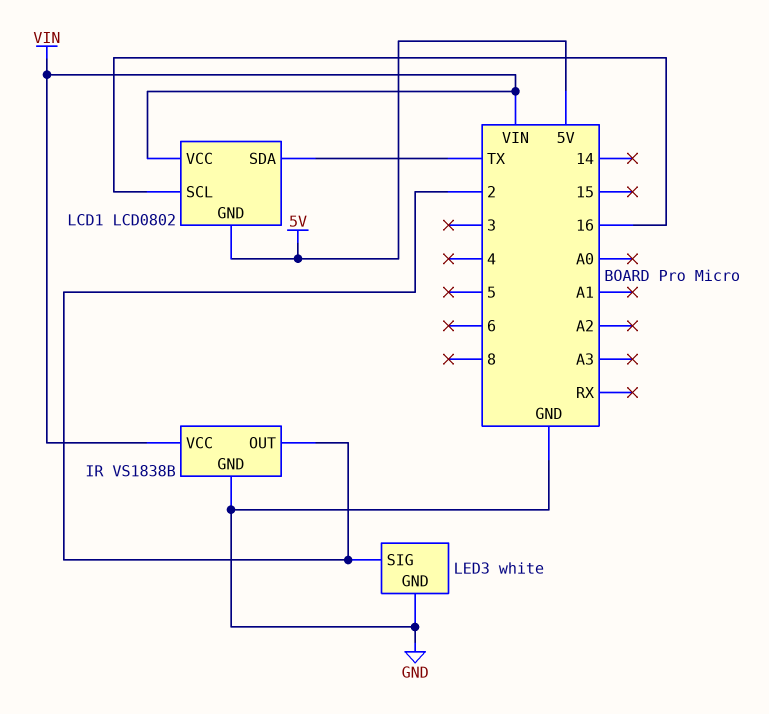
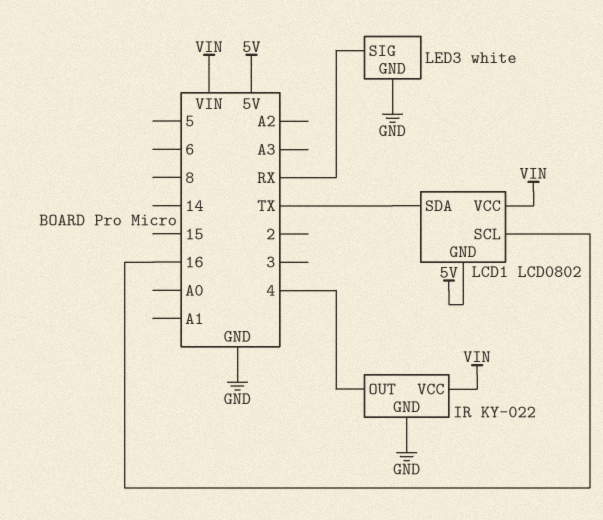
IR: VS1838B -> KY-022
IR pin OUT: 2 -> 4
LED3 pin SIG: 2 -> RX

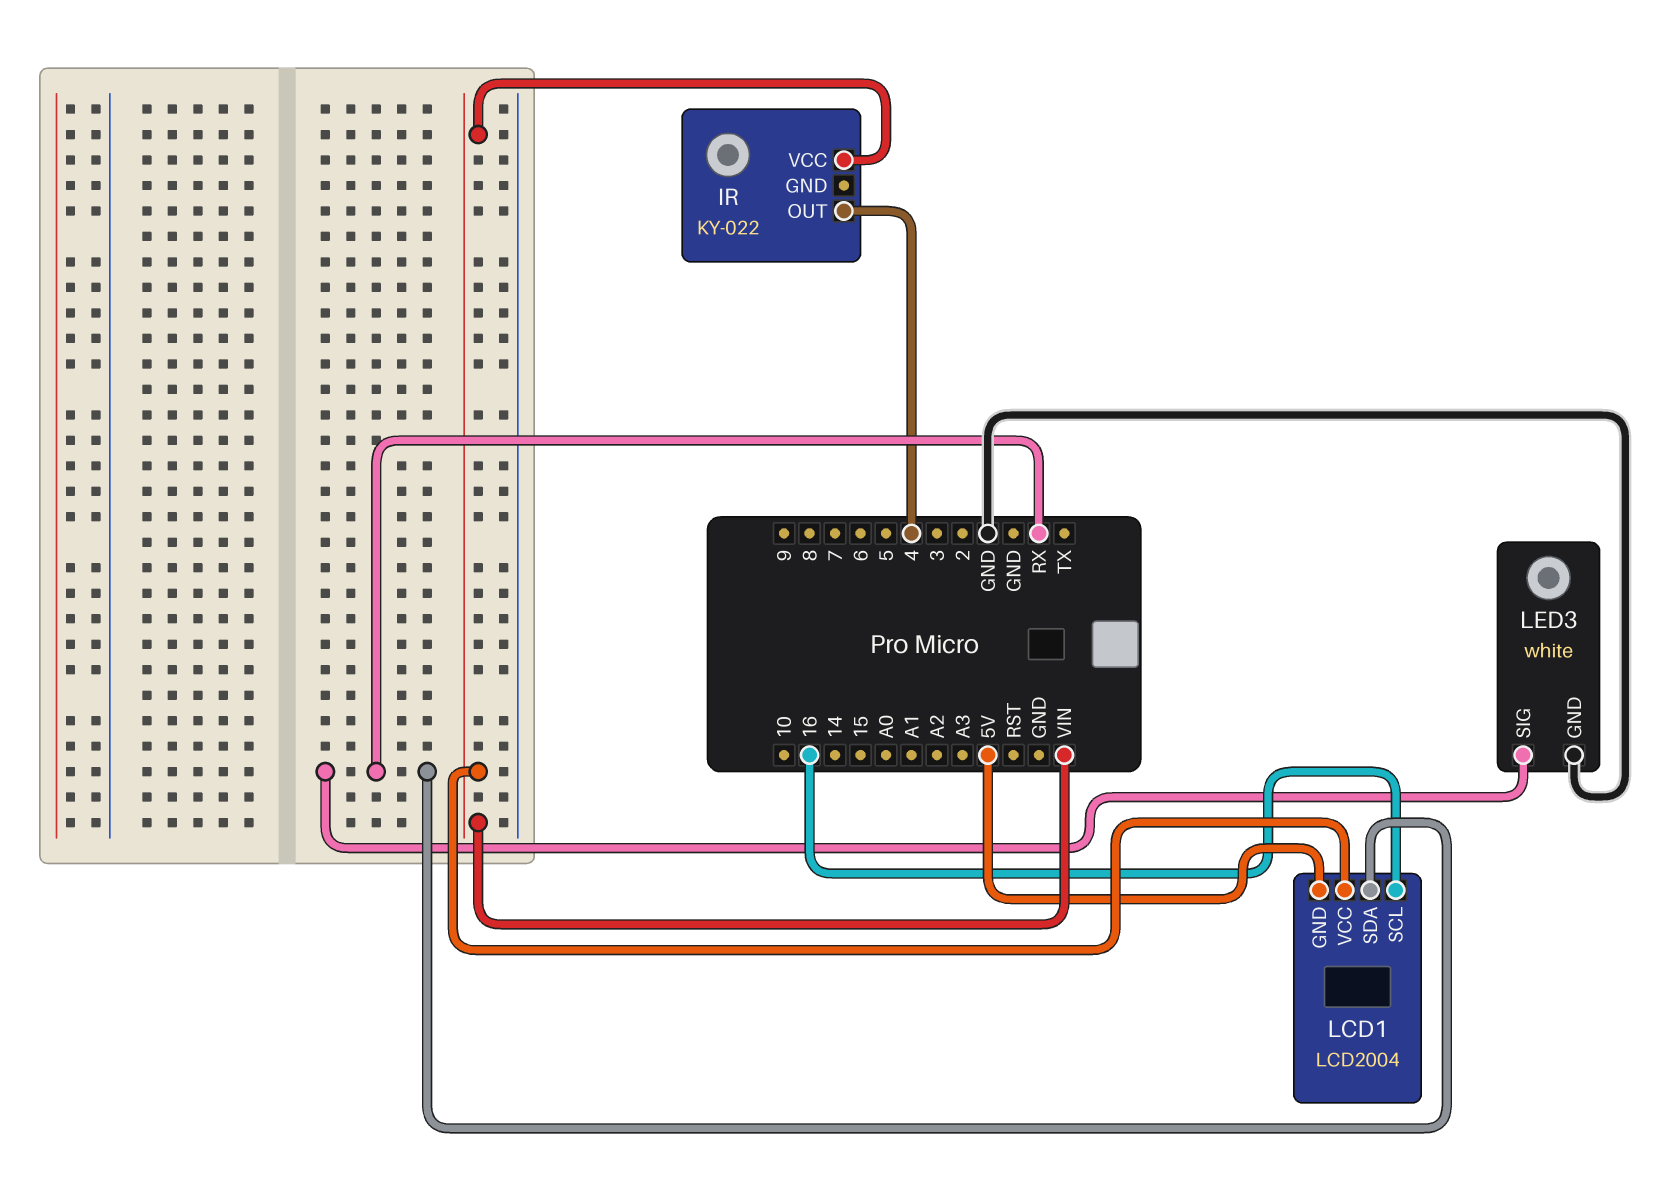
IR pin GND: GND -> none
LCD1: LCD0802 -> LCD2004
LCD1 pin SDA: TX -> RX

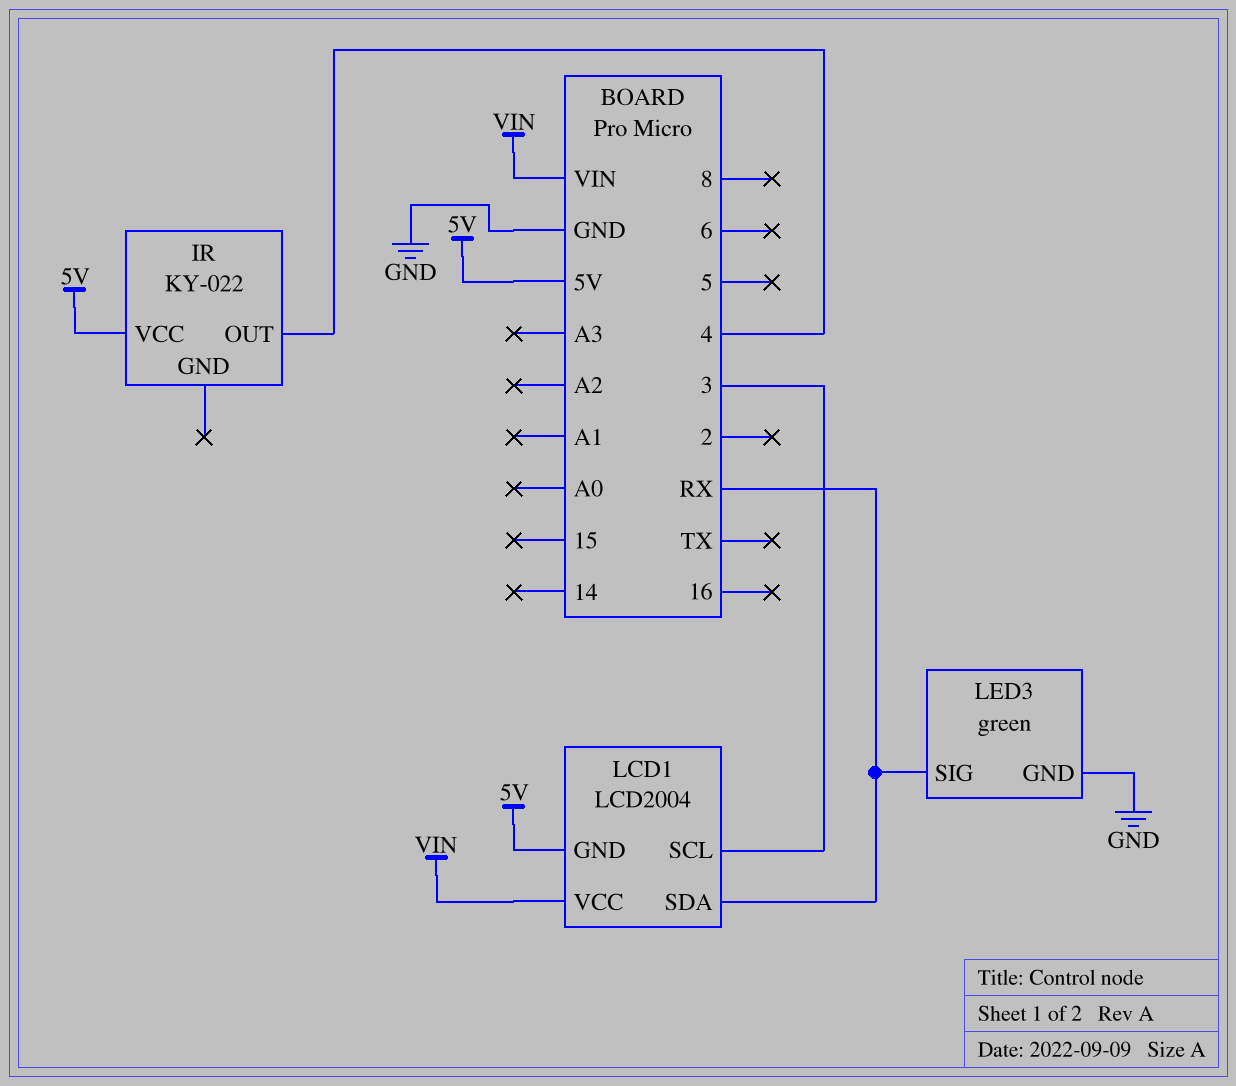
IR pin VCC: VIN -> 5V
LCD1 pin SCL: 16 -> 3
LED3: white -> green

